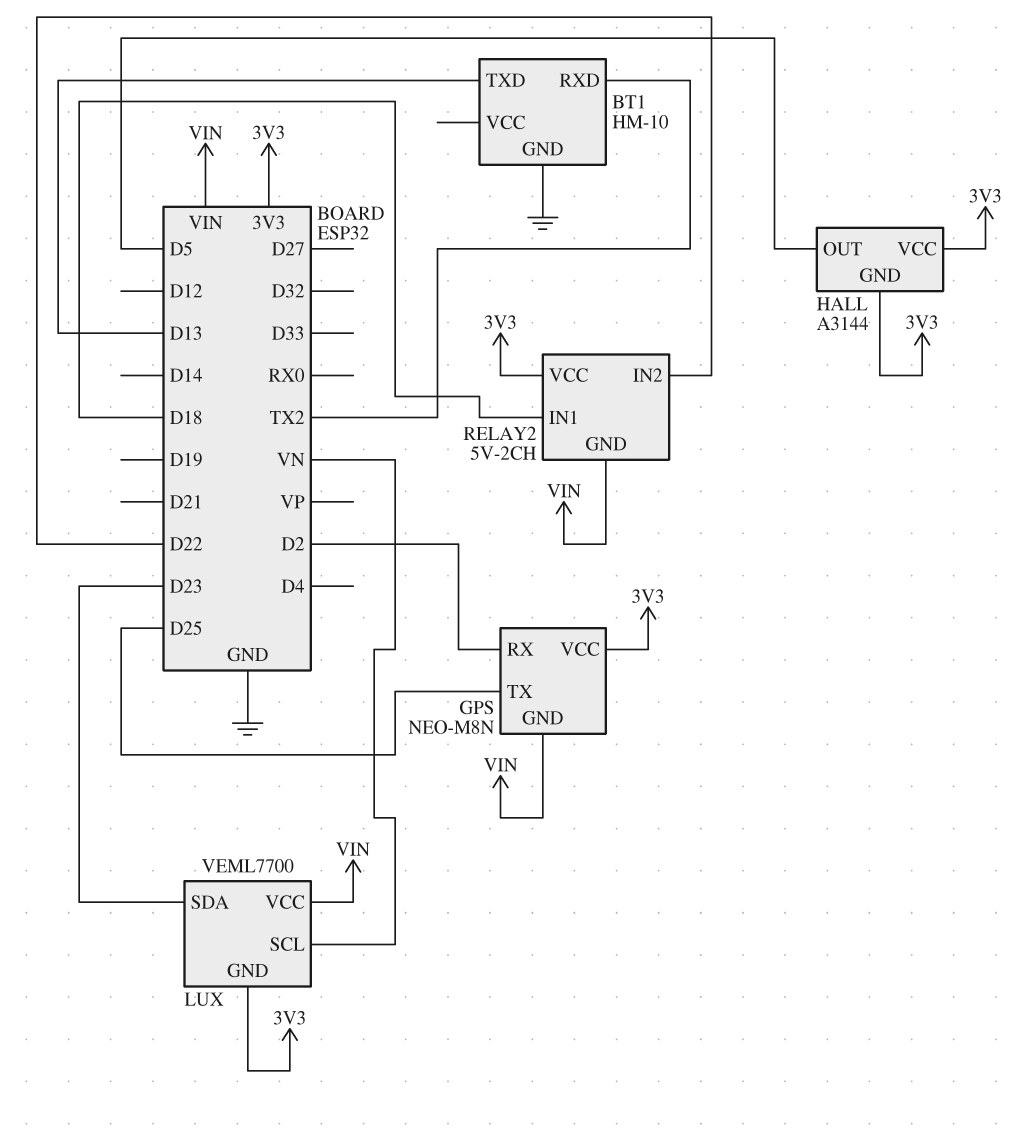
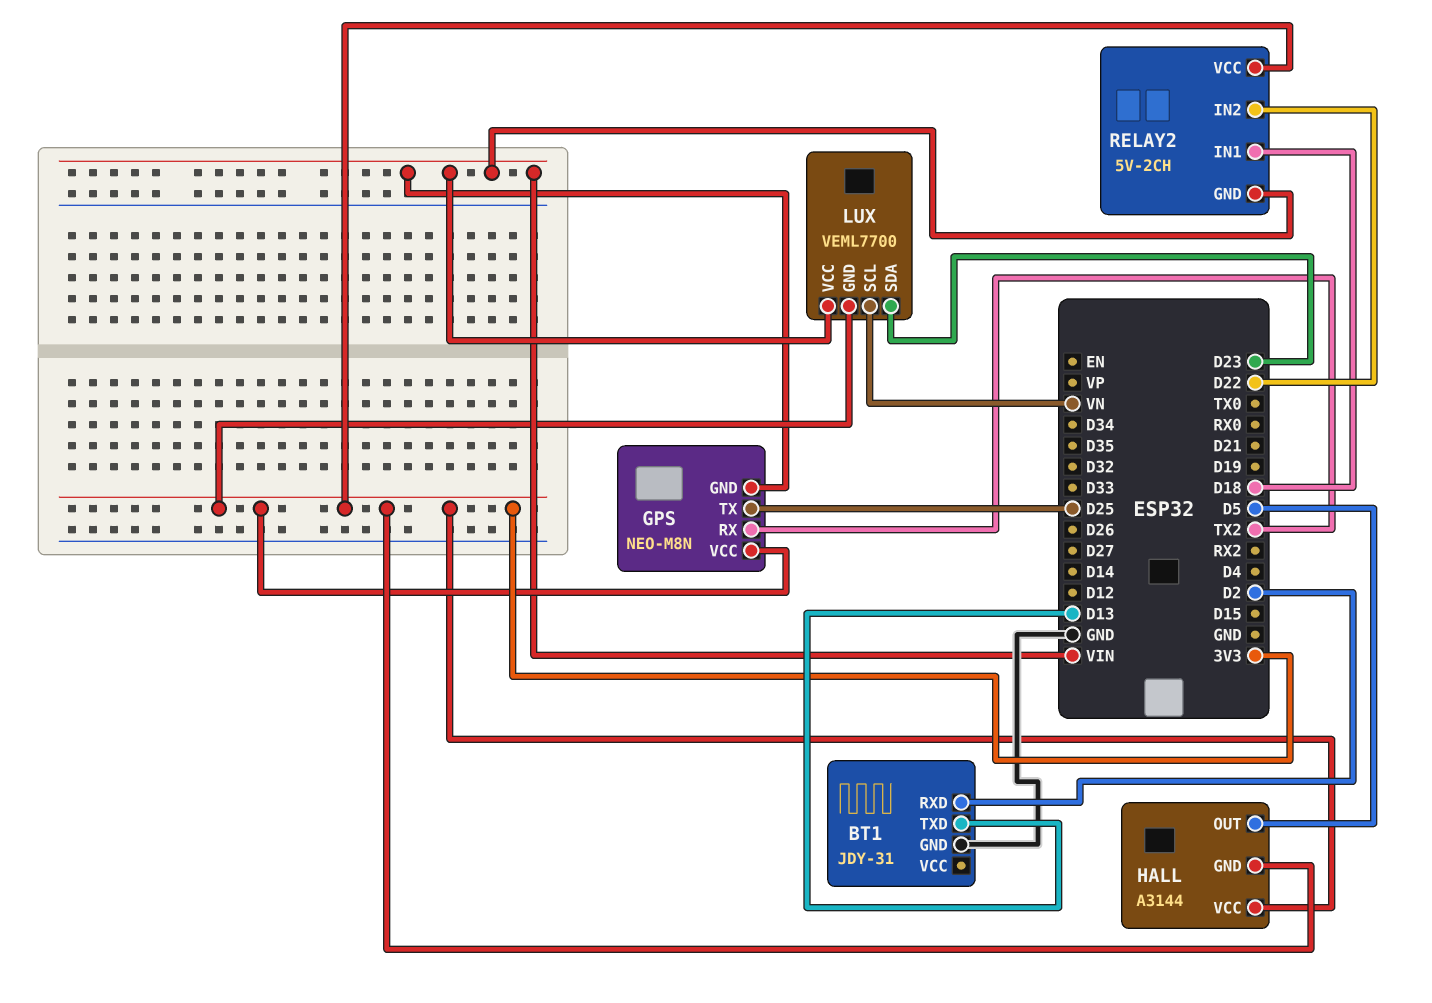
BT1: HM-10 -> JDY-31
BT1 pin RXD: TX2 -> D2
GPS pin RX: D2 -> TX2

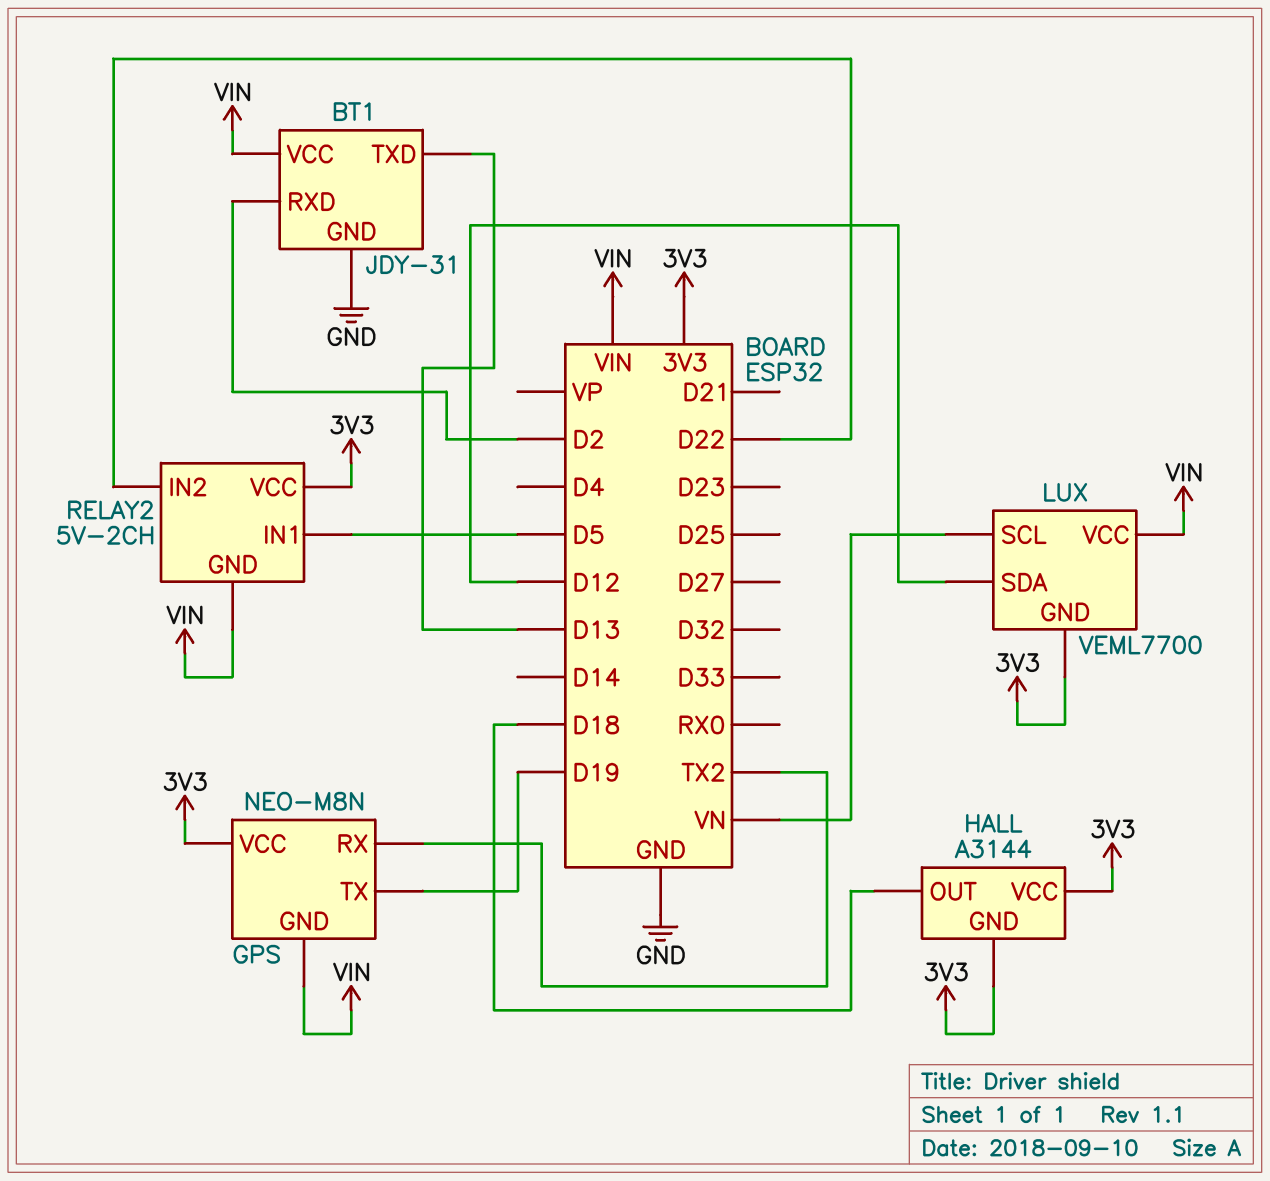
BT1 pin VCC: none -> VIN
GPS pin TX: D25 -> D19
HALL pin OUT: D5 -> D18
LUX pin SDA: D23 -> D12
RELAY2 pin IN1: D18 -> D5

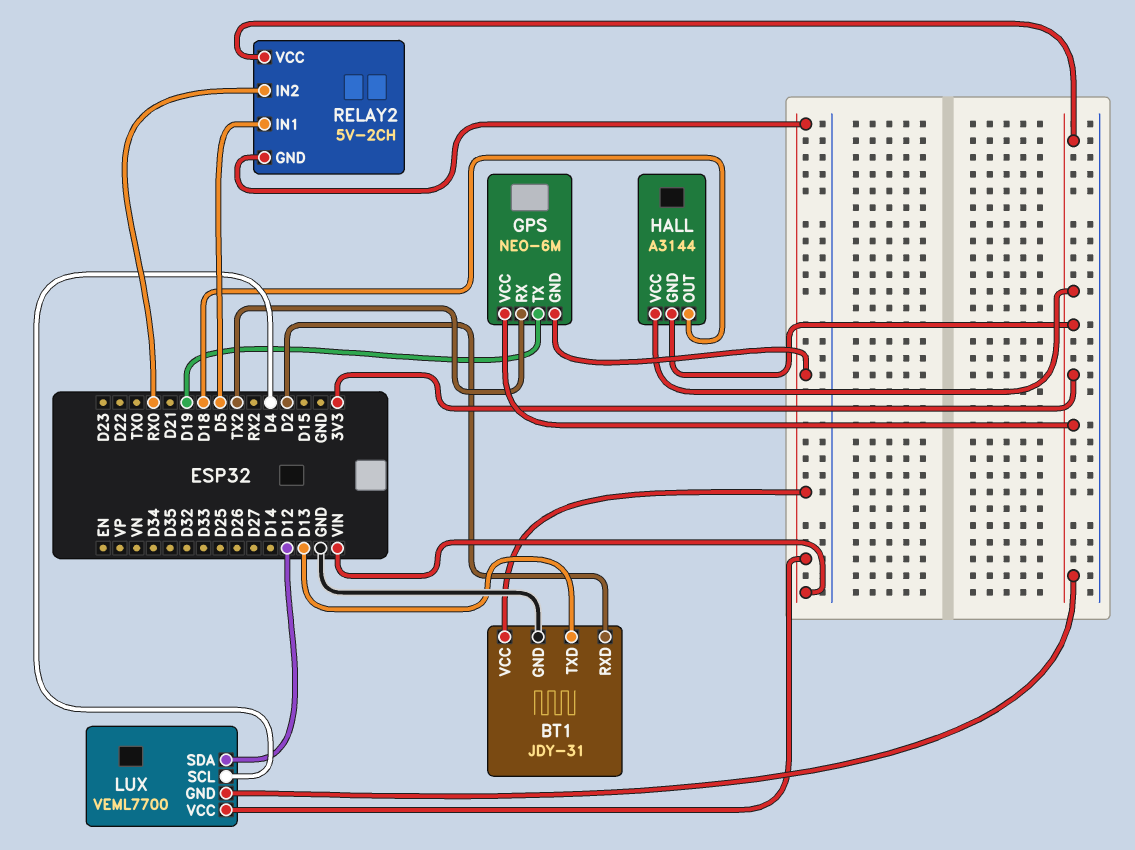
GPS: NEO-M8N -> NEO-6M
LUX pin SCL: VN -> D4
RELAY2 pin IN2: D22 -> RX0

